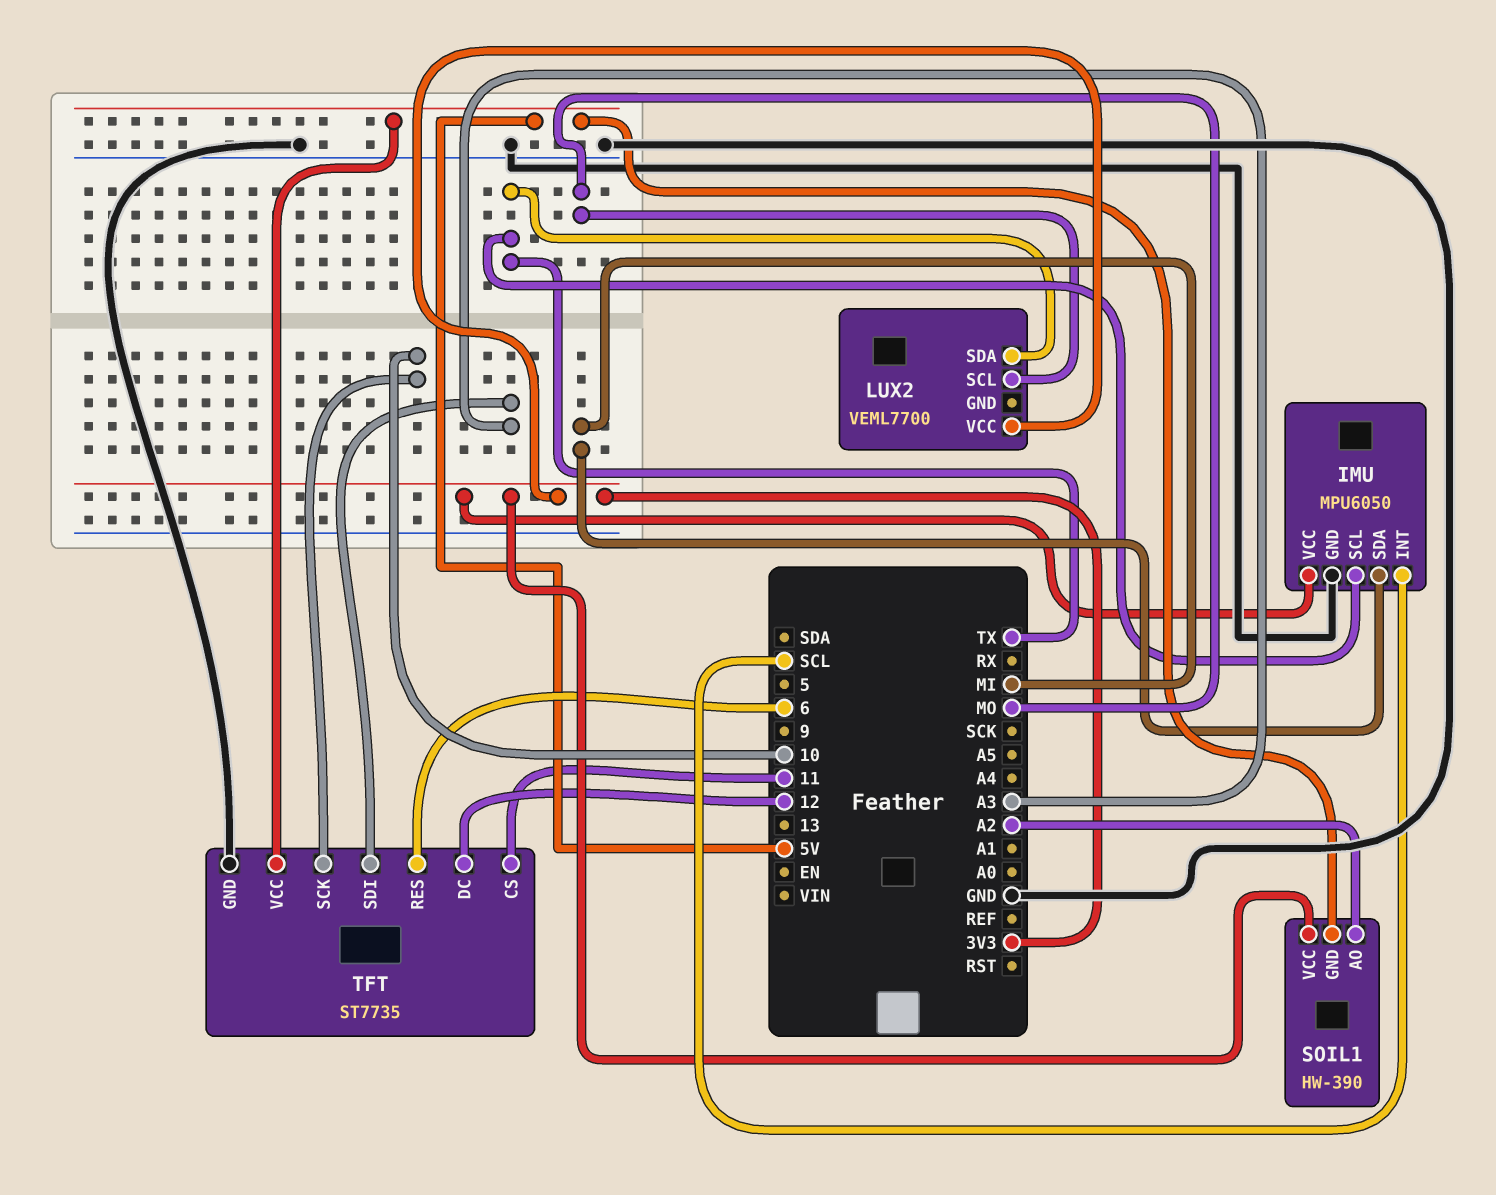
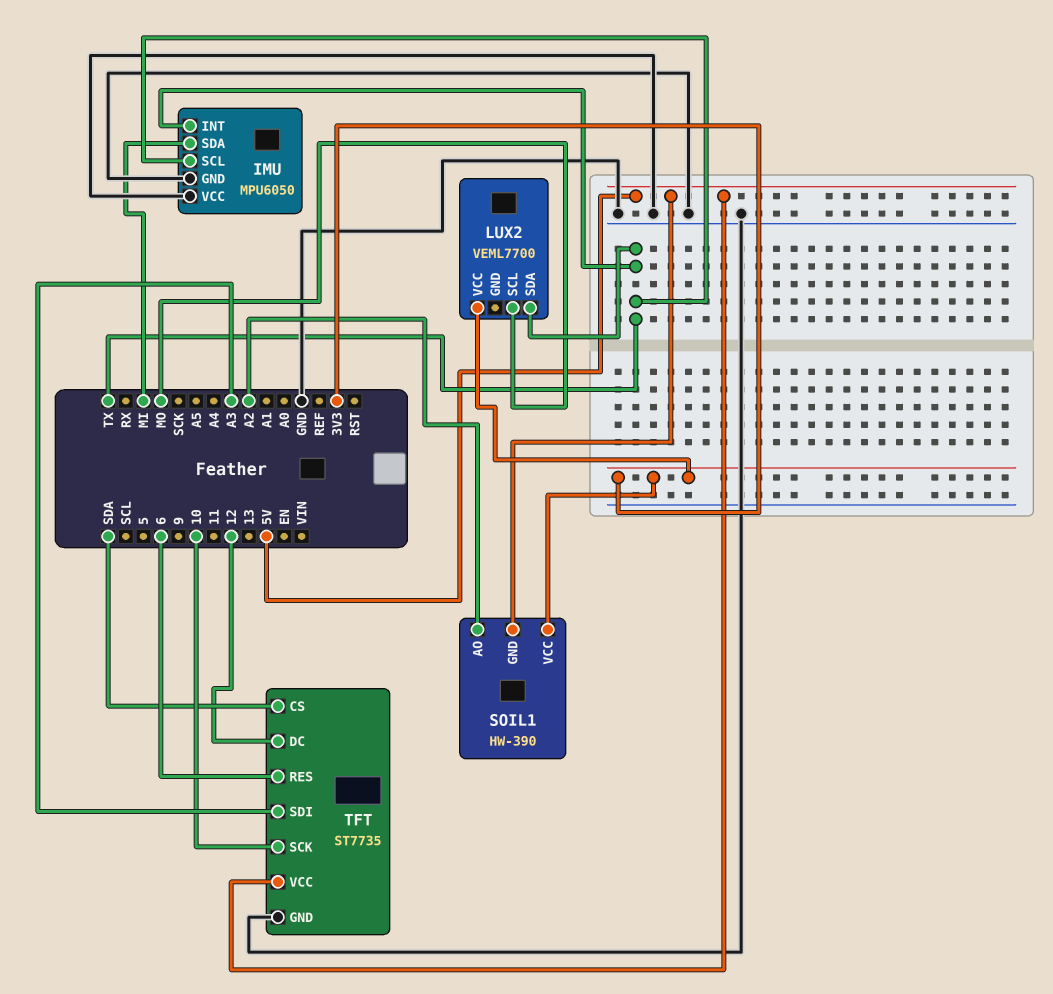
IMU pin INT: SCL -> TX
IMU pin VCC: 3V3 -> GND
TFT pin CS: 11 -> SDA

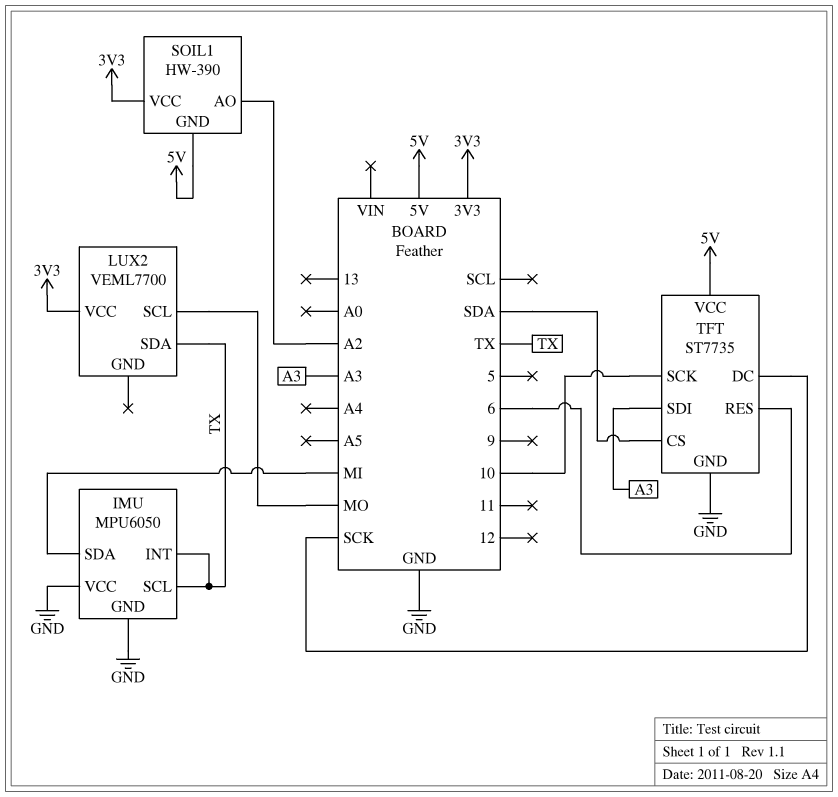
TFT pin DC: 12 -> SCK

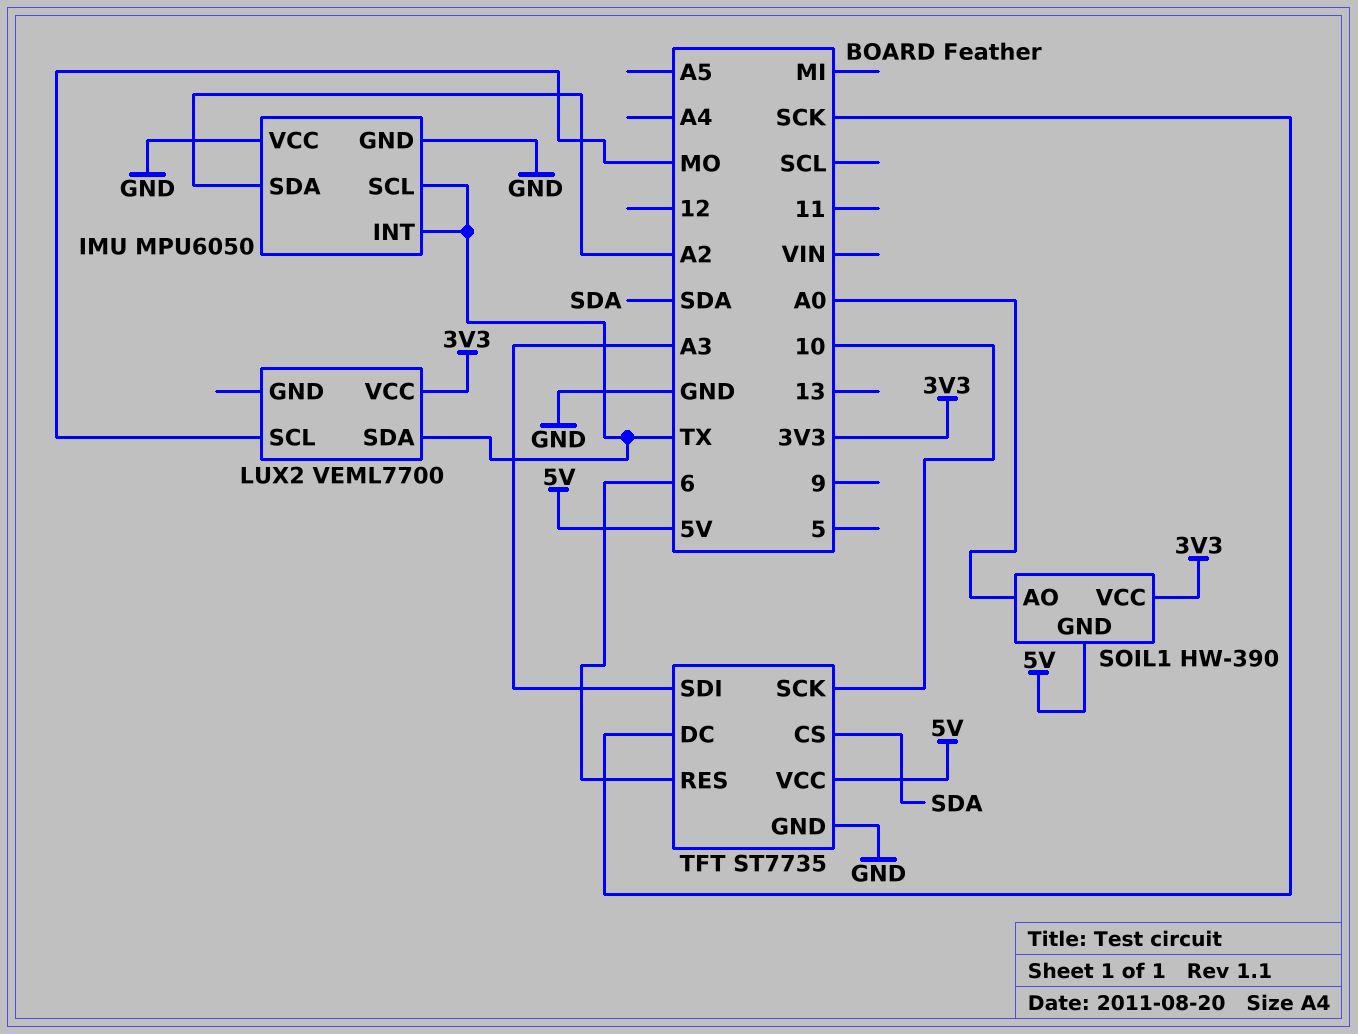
IMU pin SDA: MI -> A2
SOIL1 pin AO: A2 -> A0

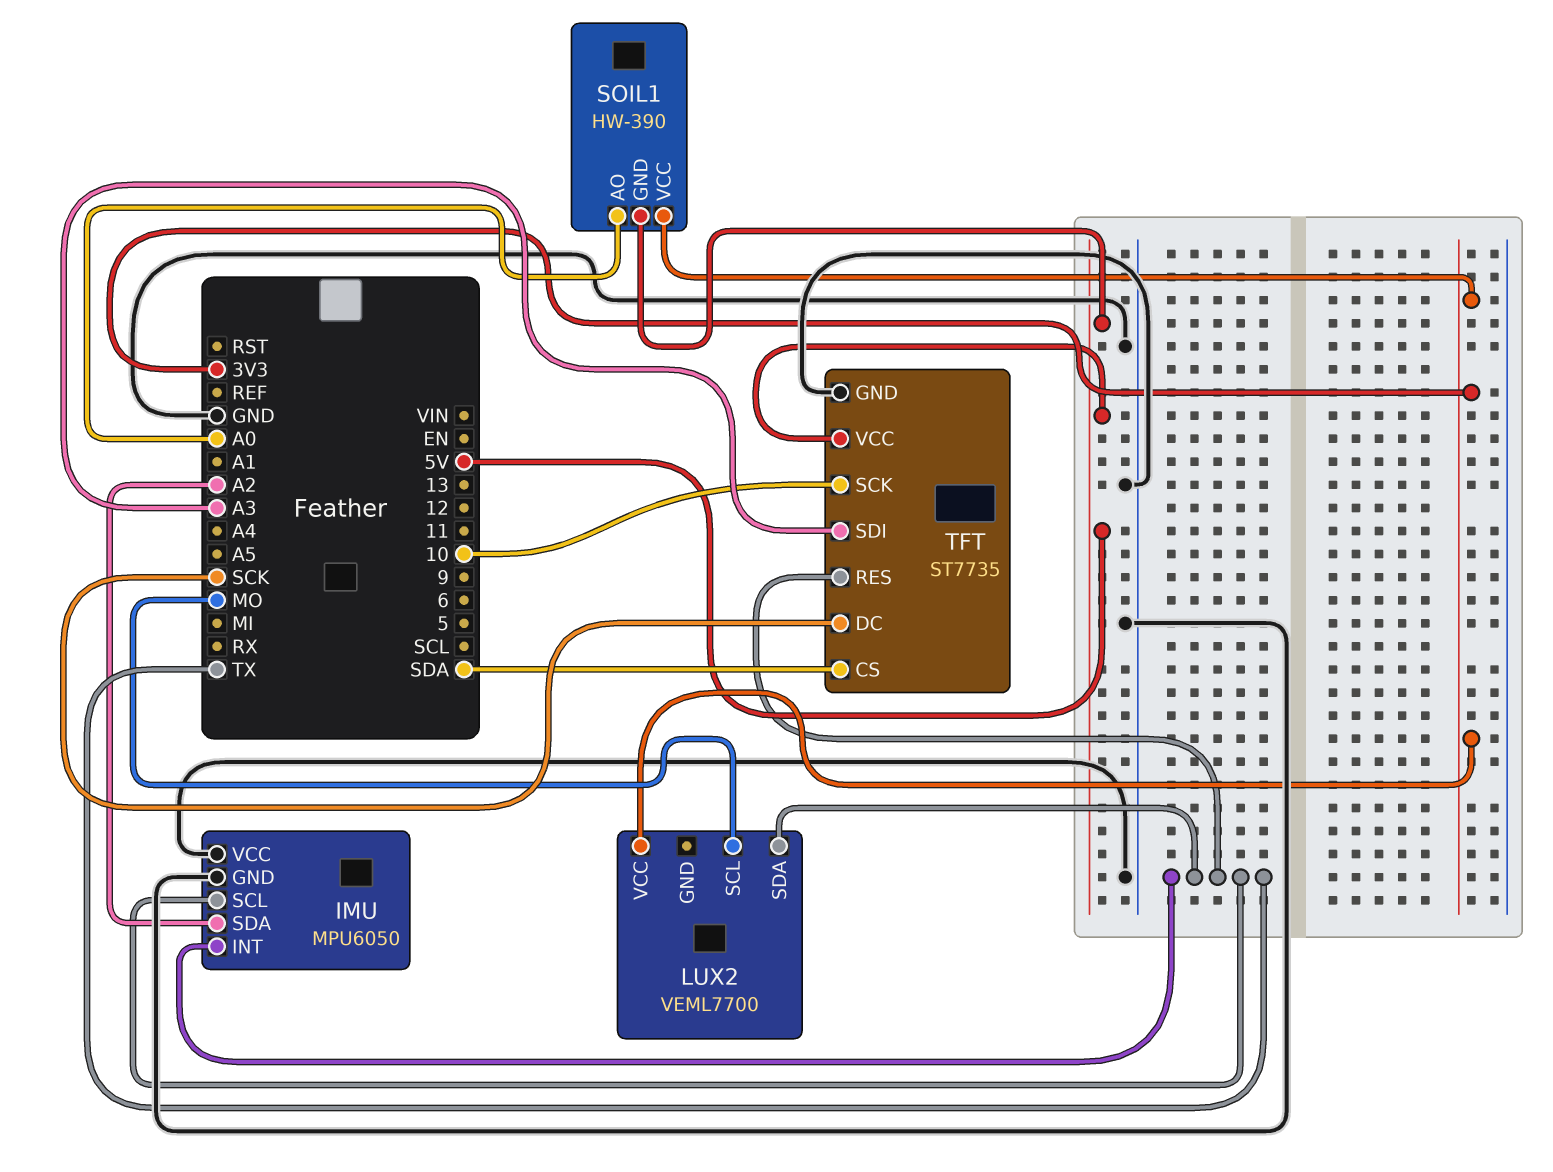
TFT pin RES: 6 -> TX

